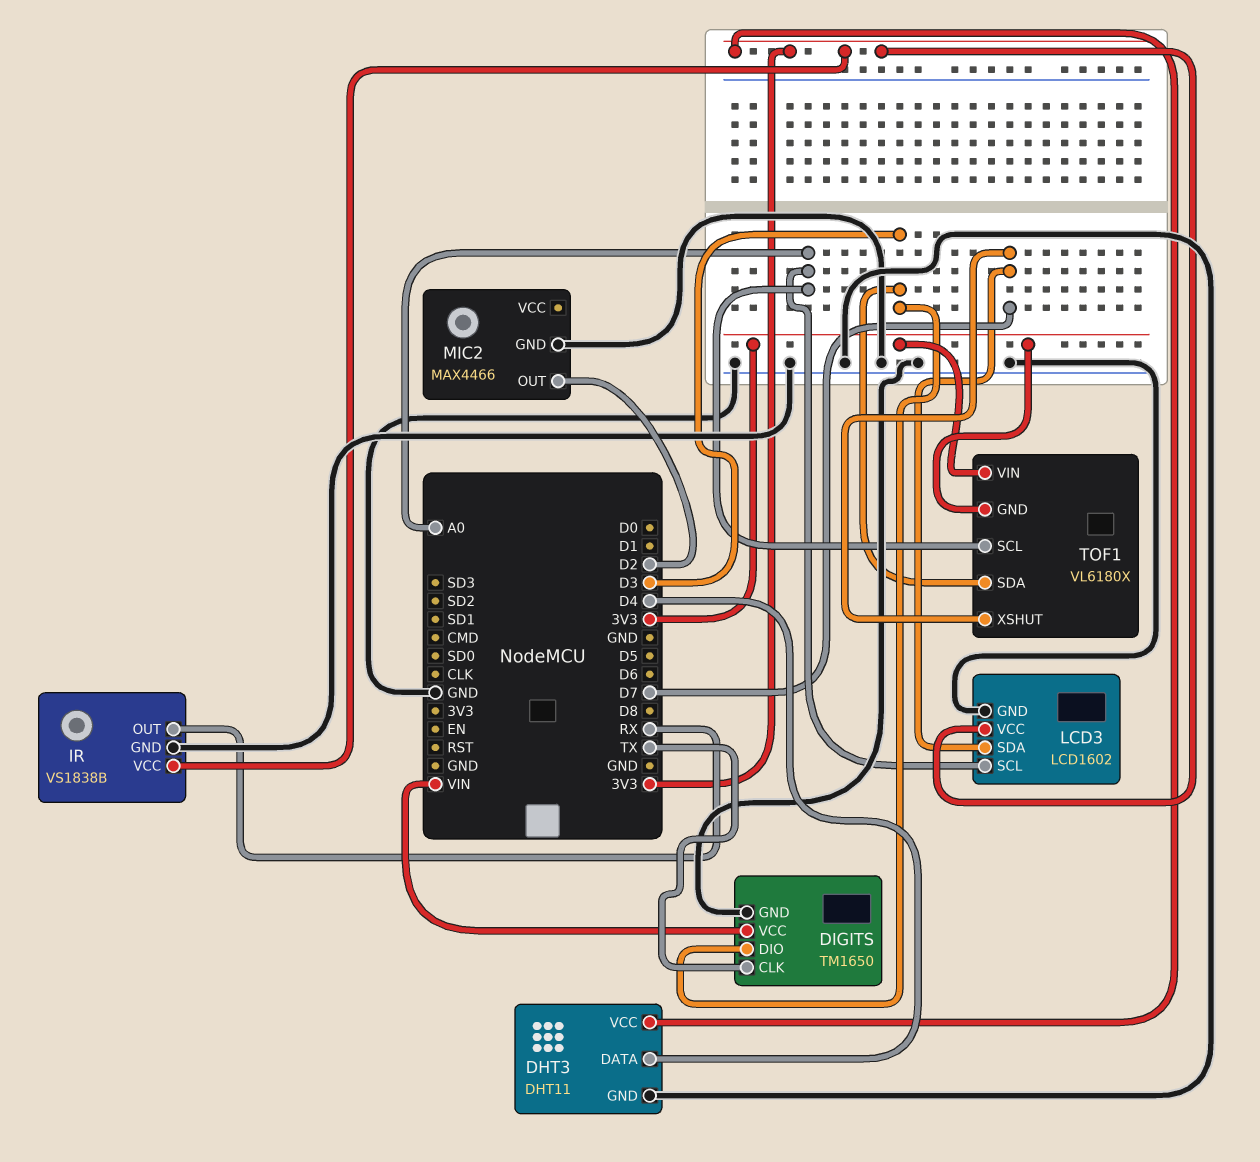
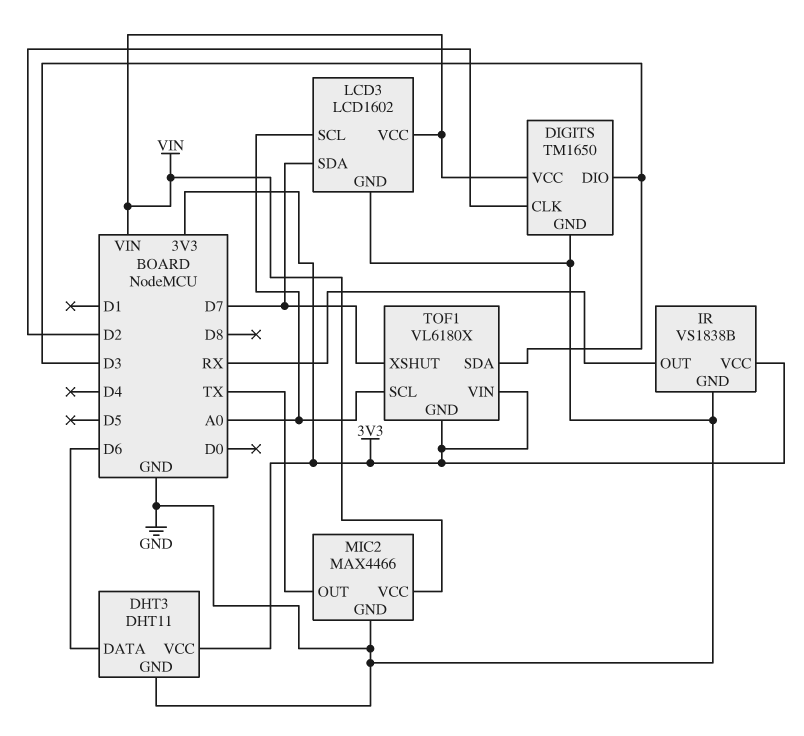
DHT3 pin DATA: D4 -> D6
DIGITS pin CLK: TX -> D2
LCD3 pin VCC: 3V3 -> VIN
MIC2 pin OUT: D2 -> TX
MIC2 pin VCC: none -> VIN

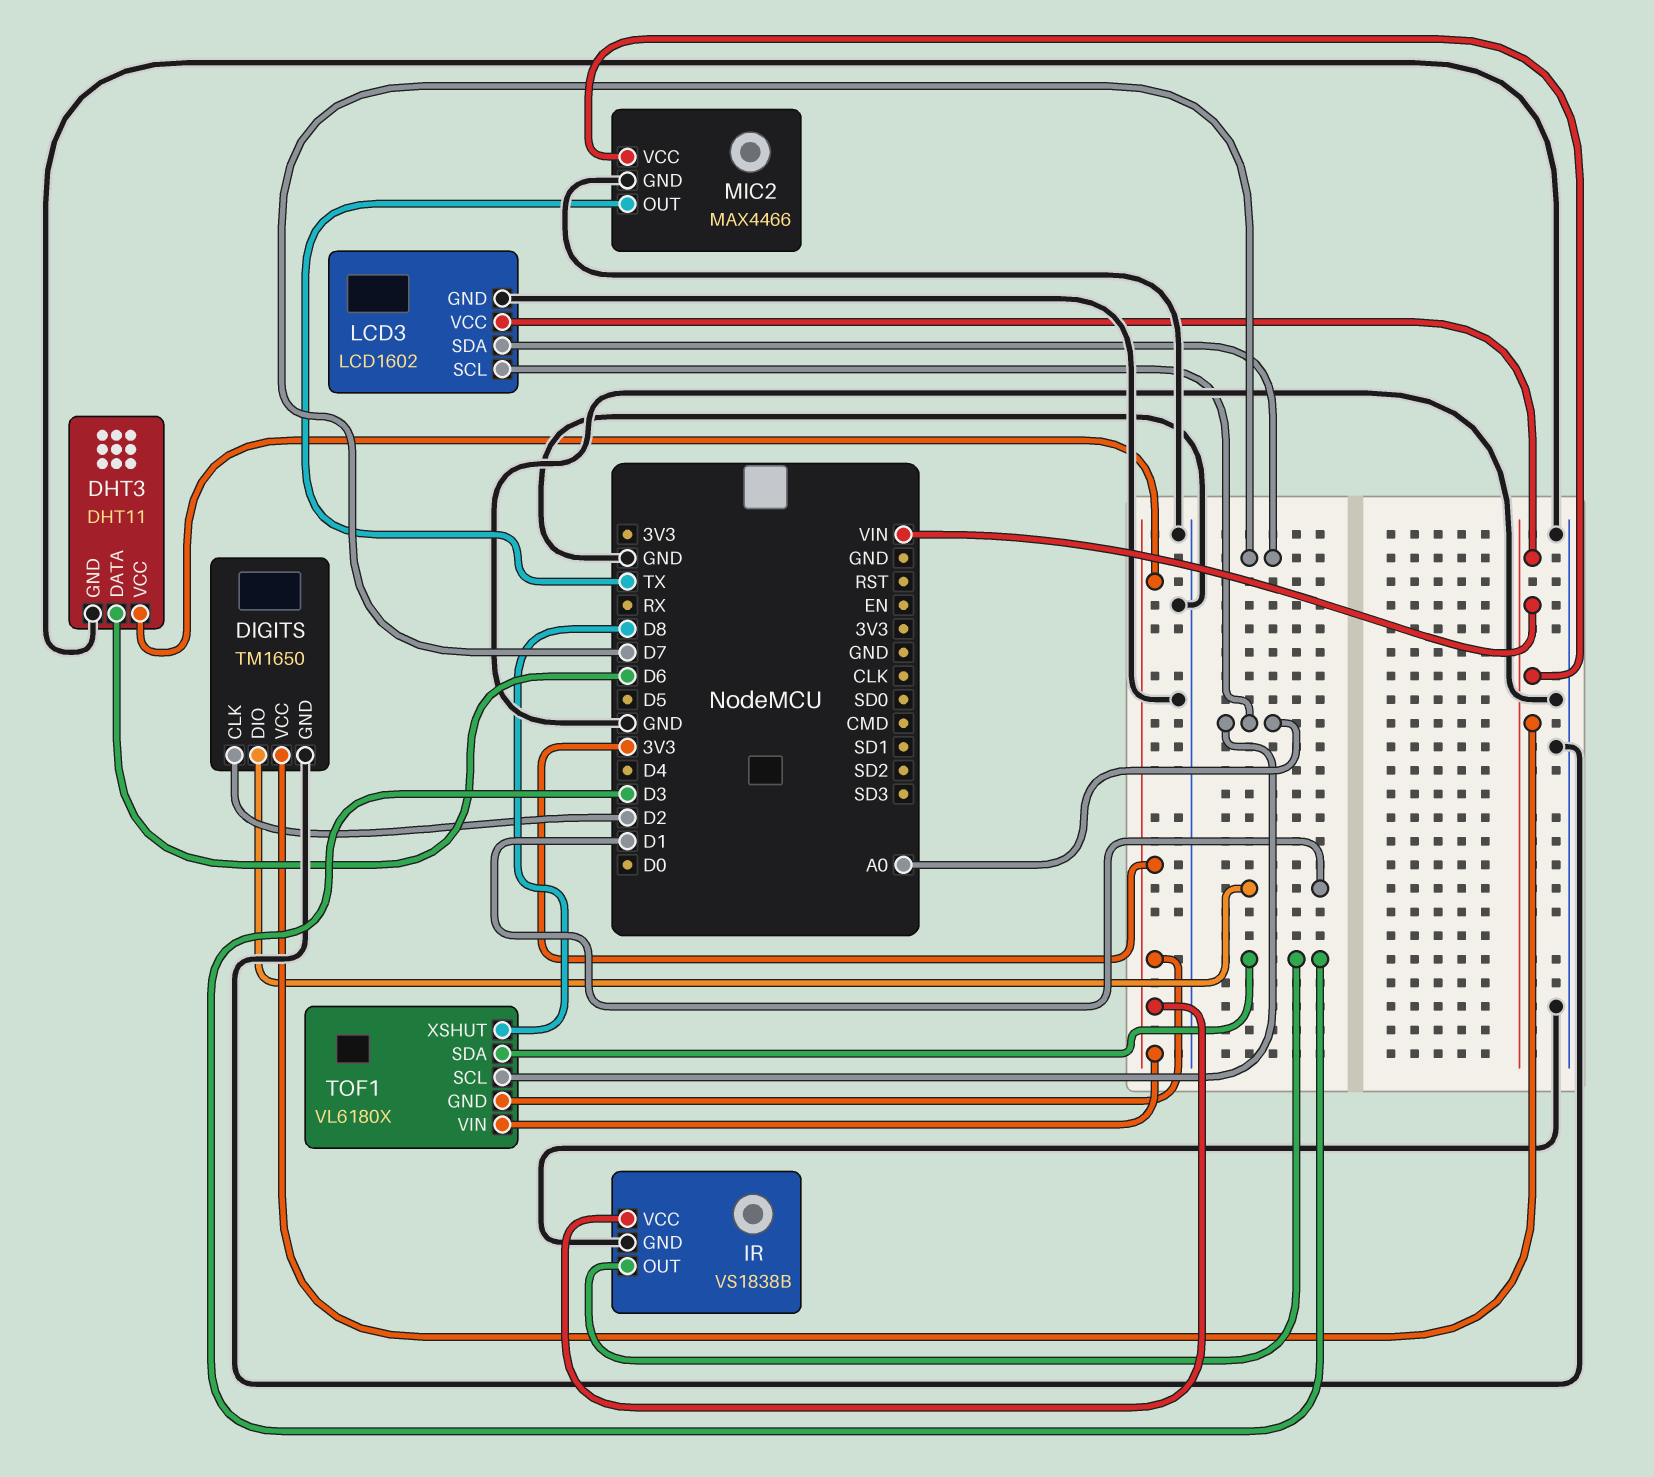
DIGITS pin DIO: D3 -> D1
IR pin OUT: RX -> D3
TOF1 pin XSHUT: D7 -> D8

